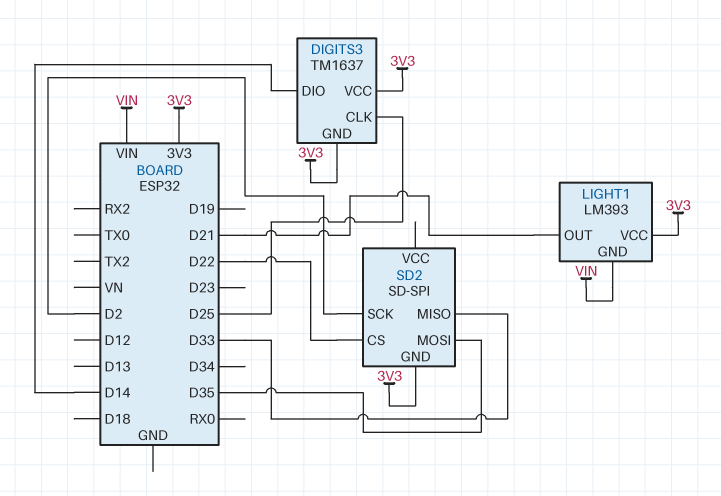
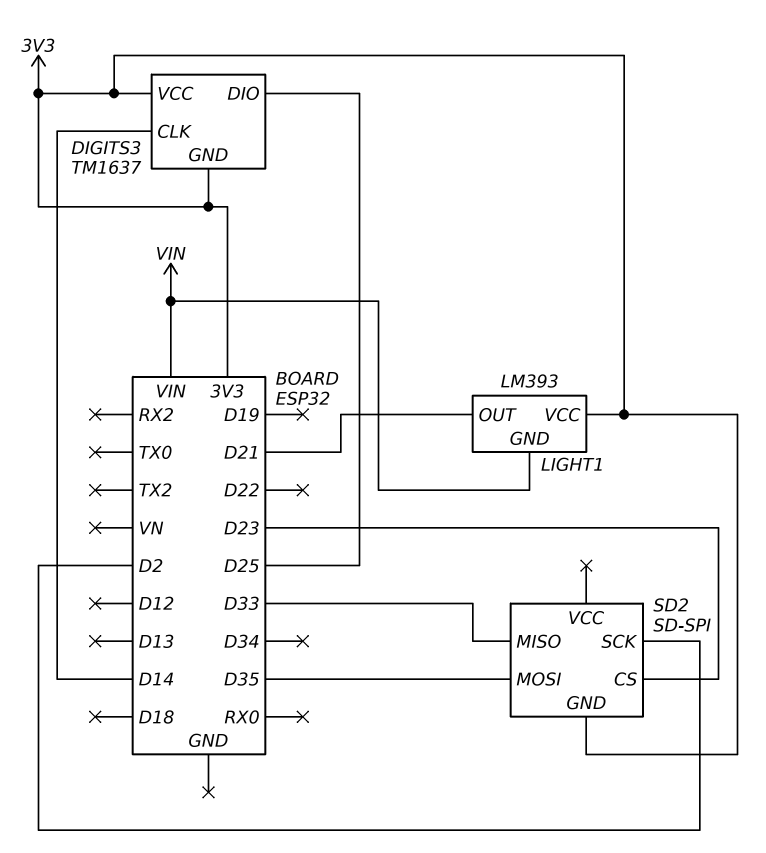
DIGITS3 pin CLK: D25 -> D14
DIGITS3 pin DIO: D14 -> D25
SD2 pin CS: D22 -> D23

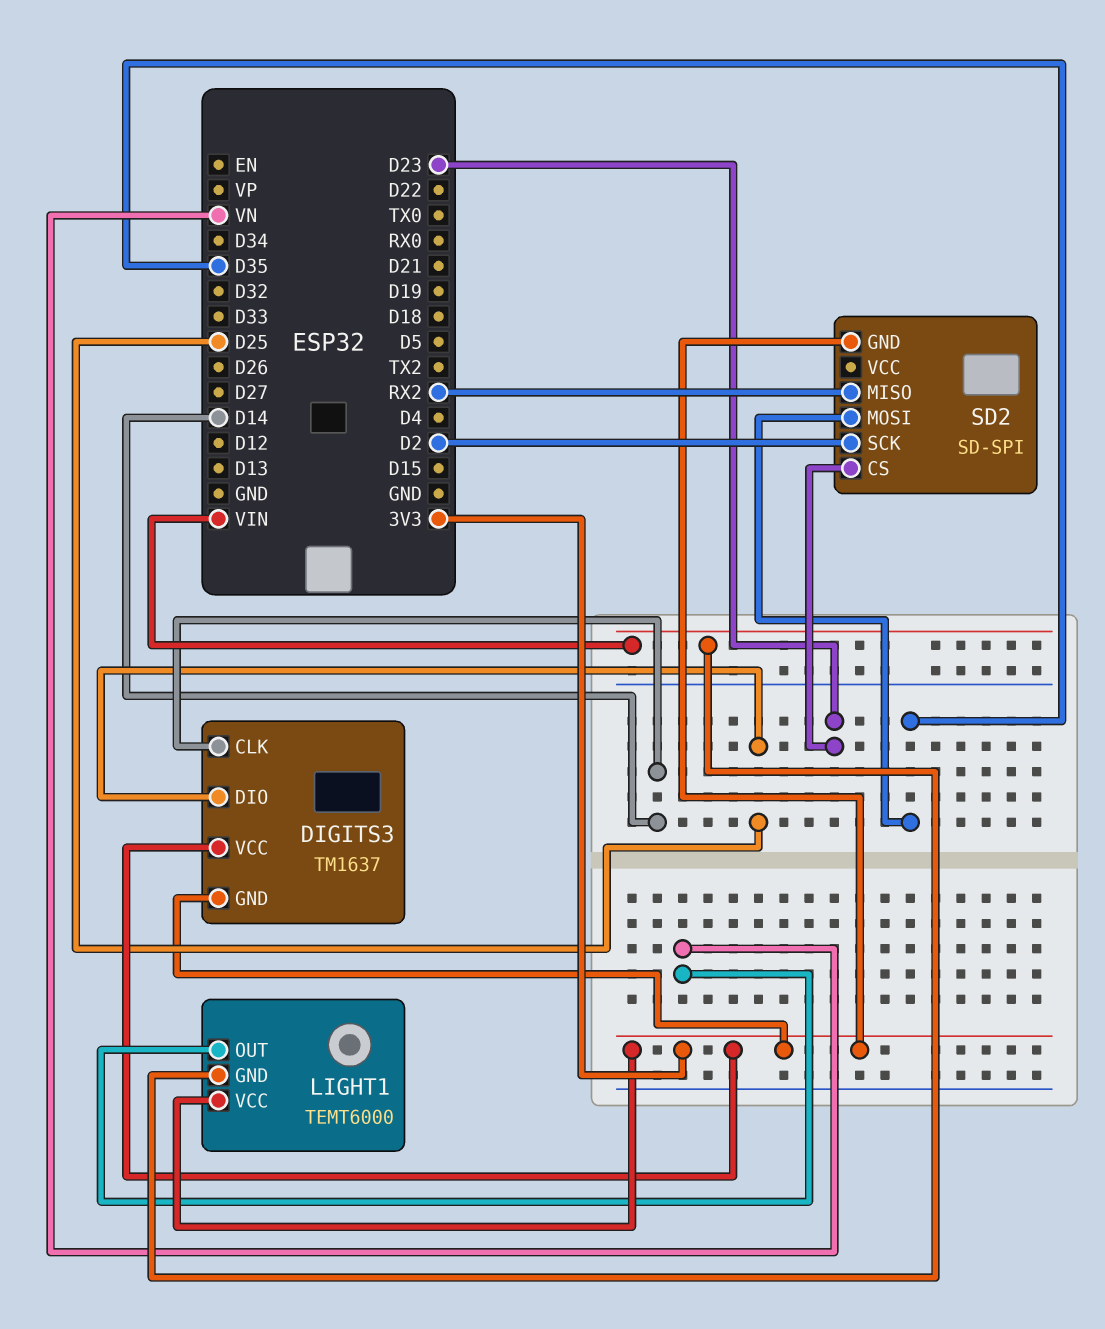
LIGHT1: LM393 -> TEMT6000
LIGHT1 pin OUT: D21 -> VN
SD2 pin MISO: D33 -> RX2

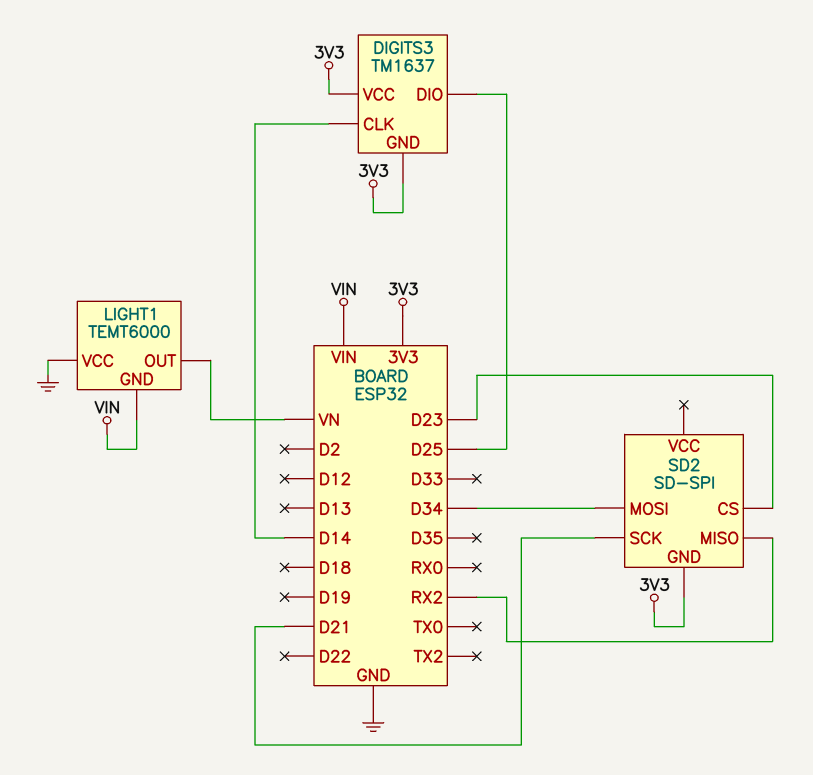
LIGHT1 pin VCC: 3V3 -> GND
SD2 pin MOSI: D35 -> D34
SD2 pin SCK: D2 -> D21

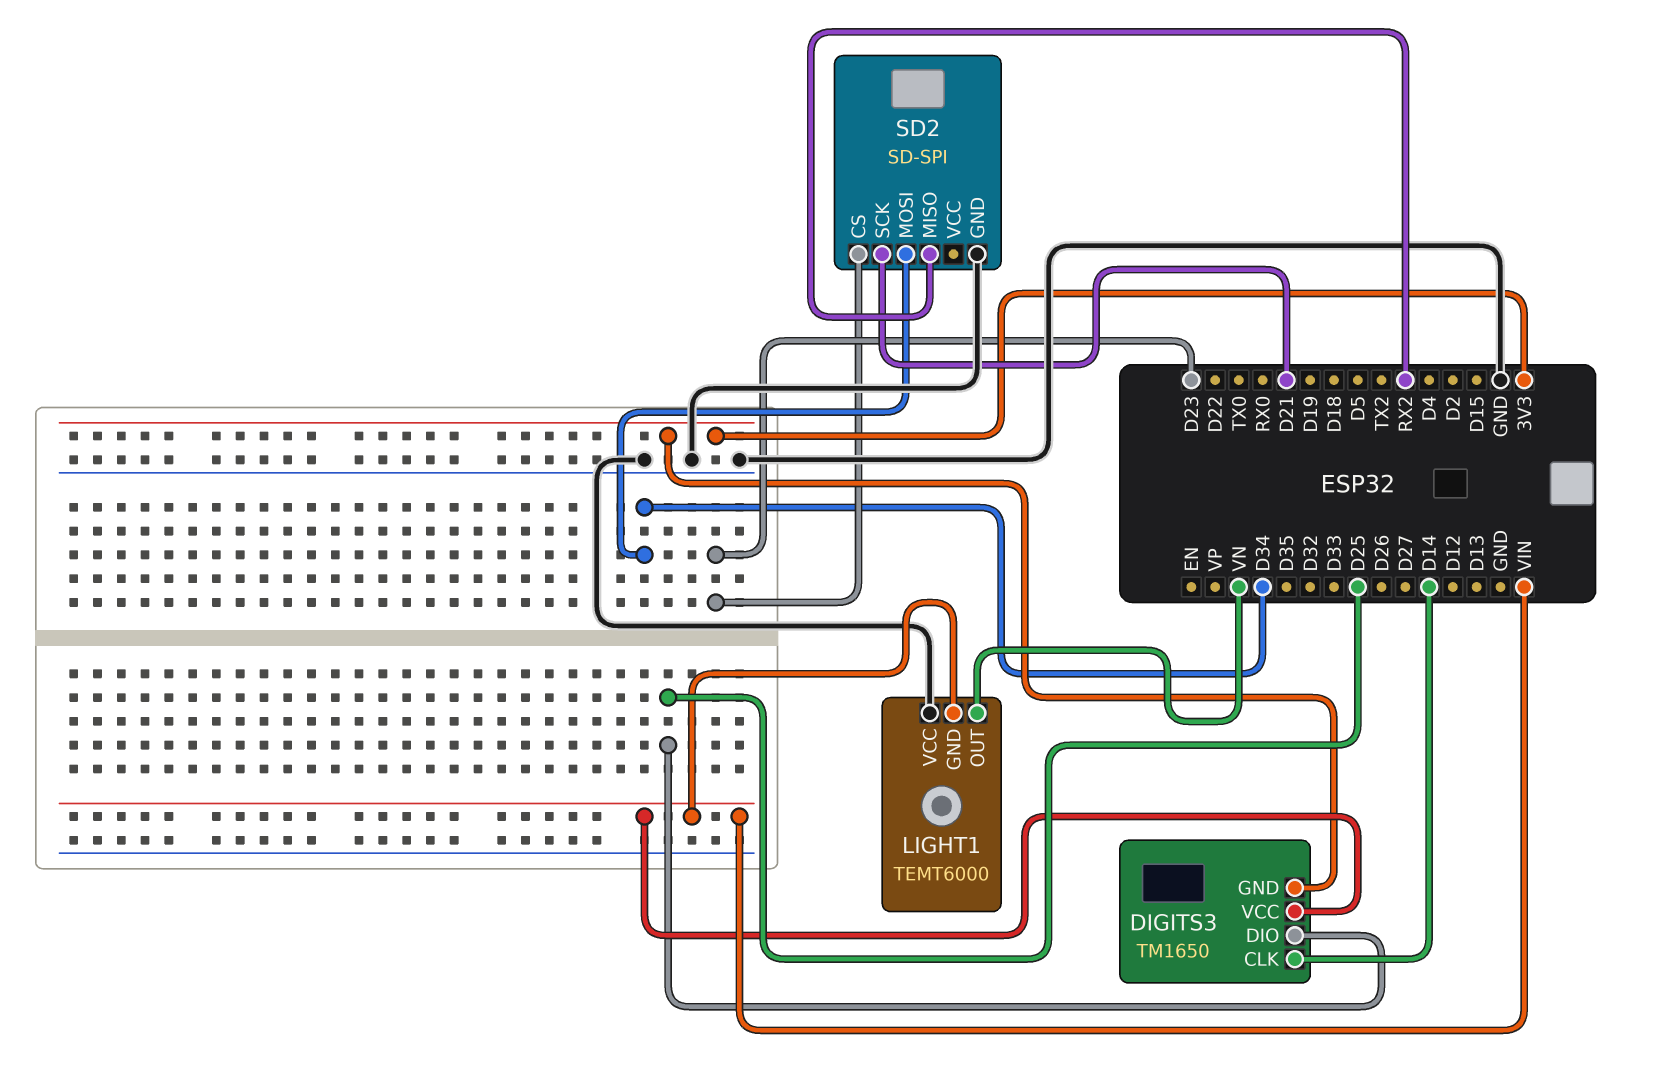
DIGITS3: TM1637 -> TM1650
DIGITS3 pin VCC: 3V3 -> VIN
SD2 pin GND: 3V3 -> GND

